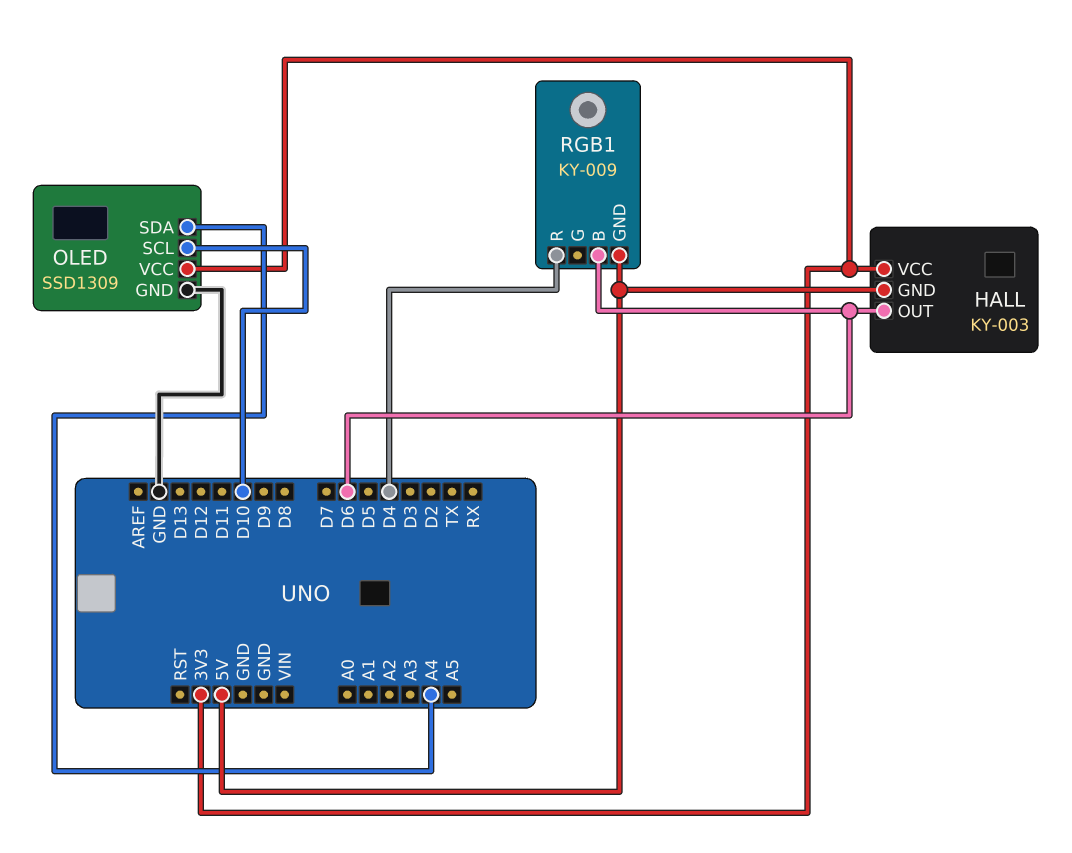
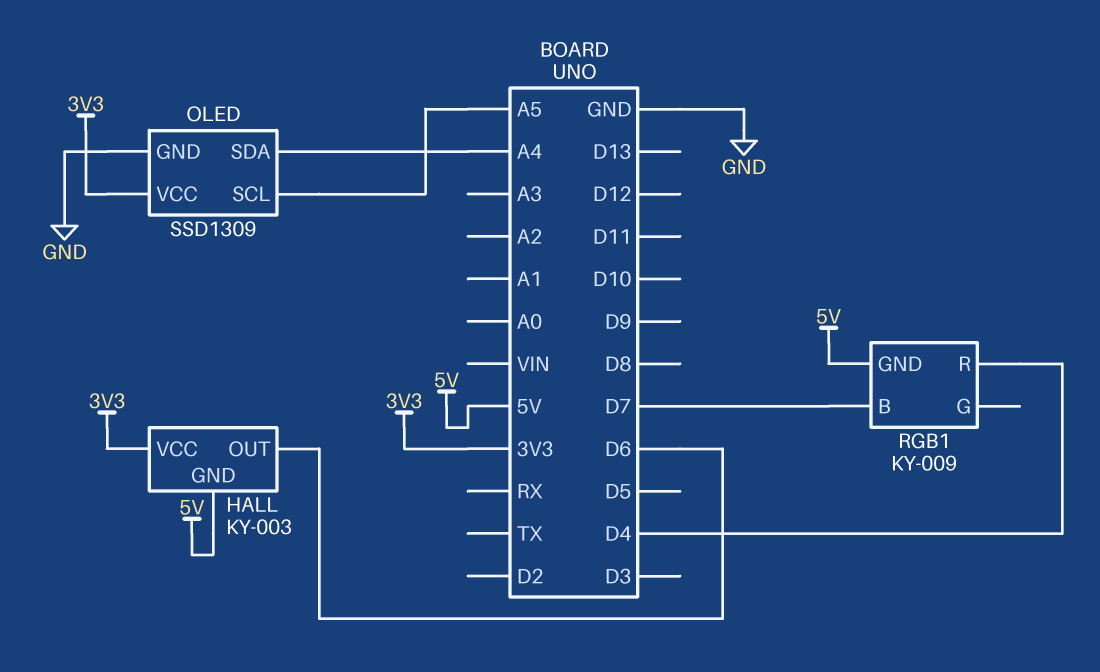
OLED pin SCL: D10 -> A5
RGB1 pin B: D6 -> D7

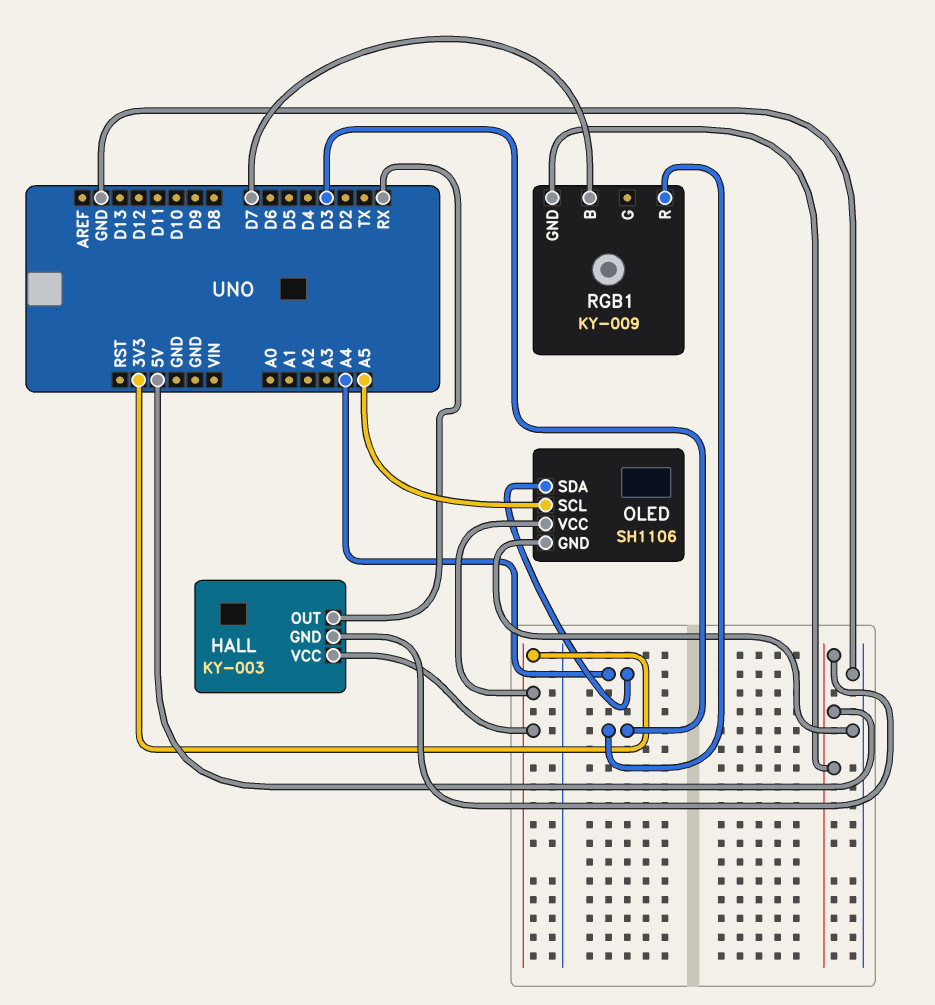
HALL pin OUT: D6 -> RX
OLED: SSD1309 -> SH1106
RGB1 pin R: D4 -> D3

